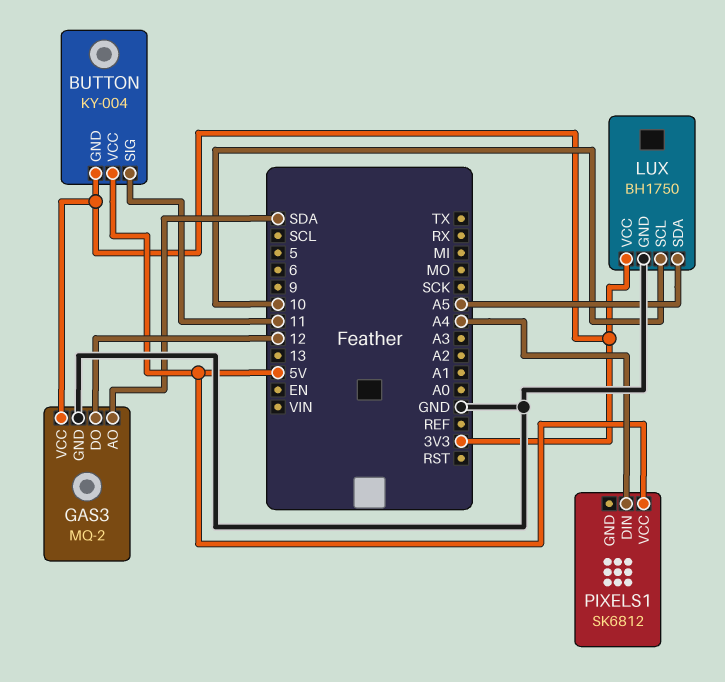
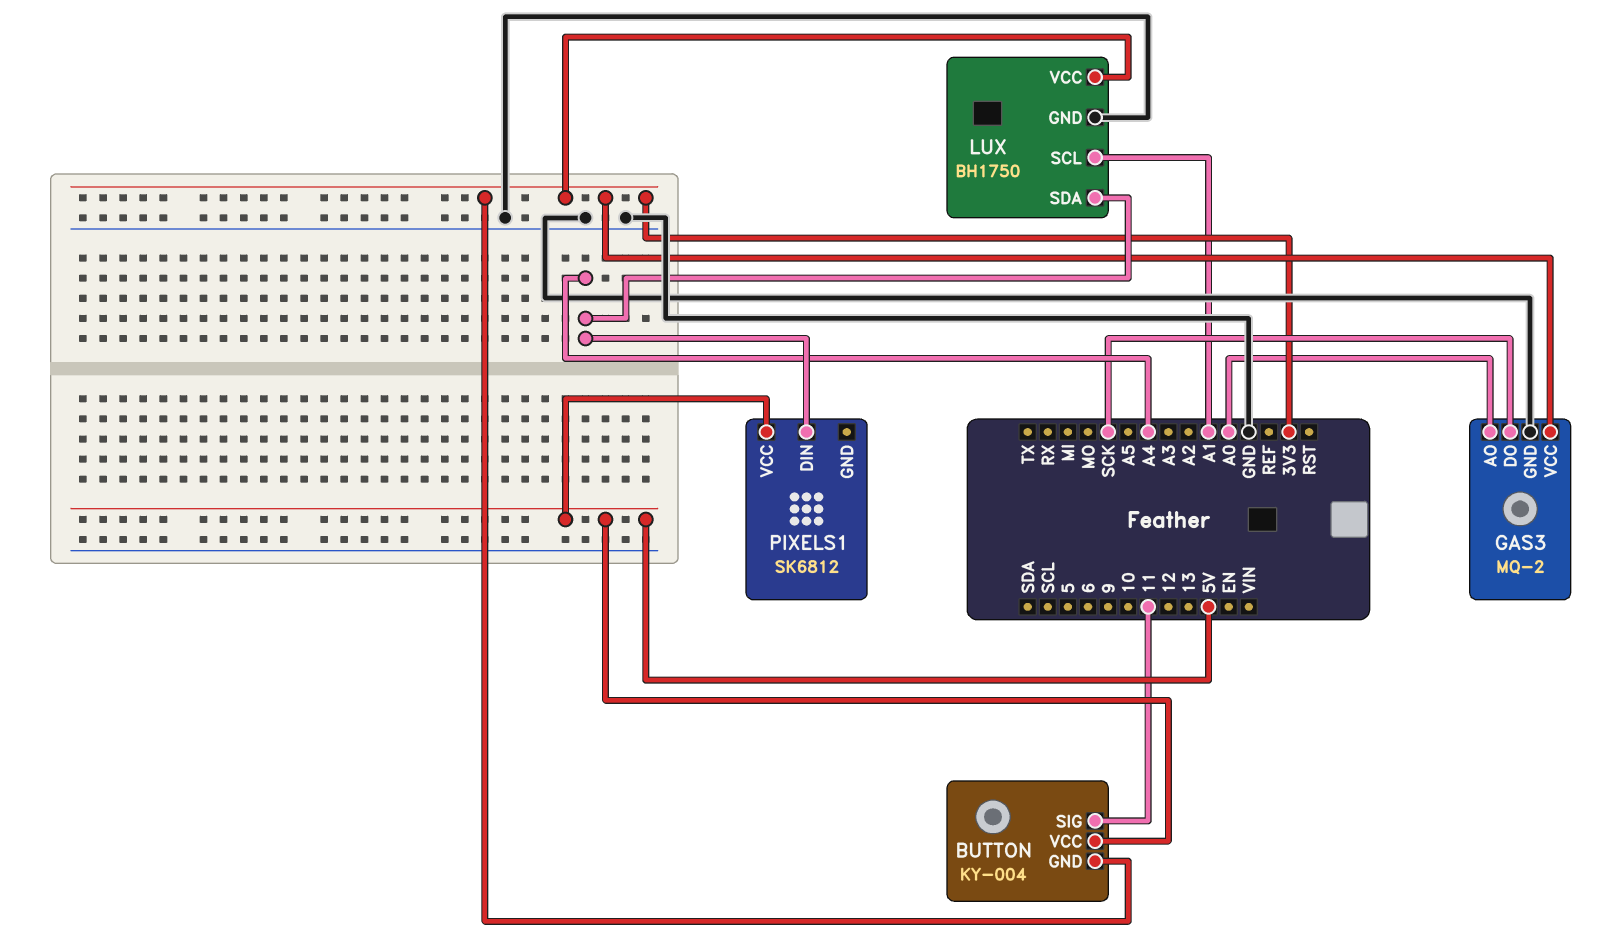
GAS3 pin AO: SDA -> A0
GAS3 pin DO: 12 -> SCK
LUX pin SCL: 10 -> A1
LUX pin SDA: A5 -> A4

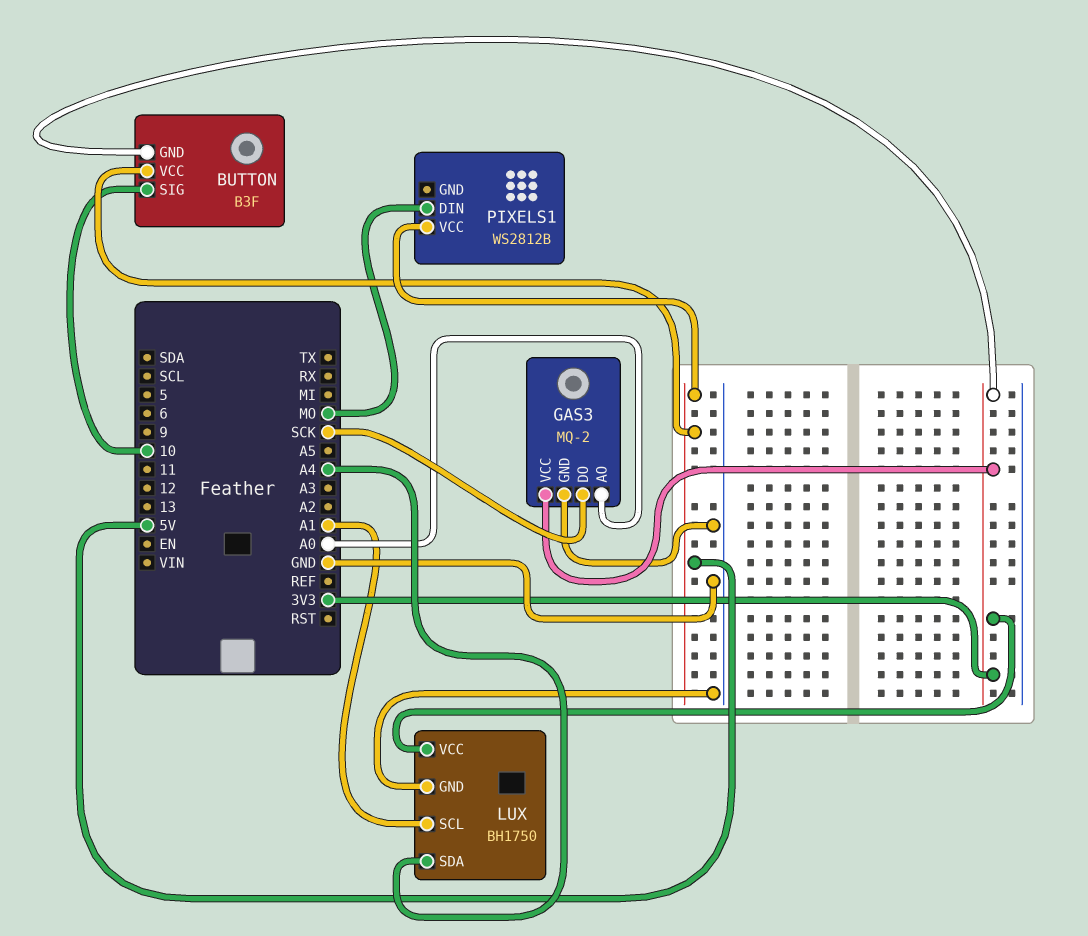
BUTTON: KY-004 -> B3F
BUTTON pin SIG: 11 -> 10
PIXELS1: SK6812 -> WS2812B
PIXELS1 pin DIN: A4 -> MO

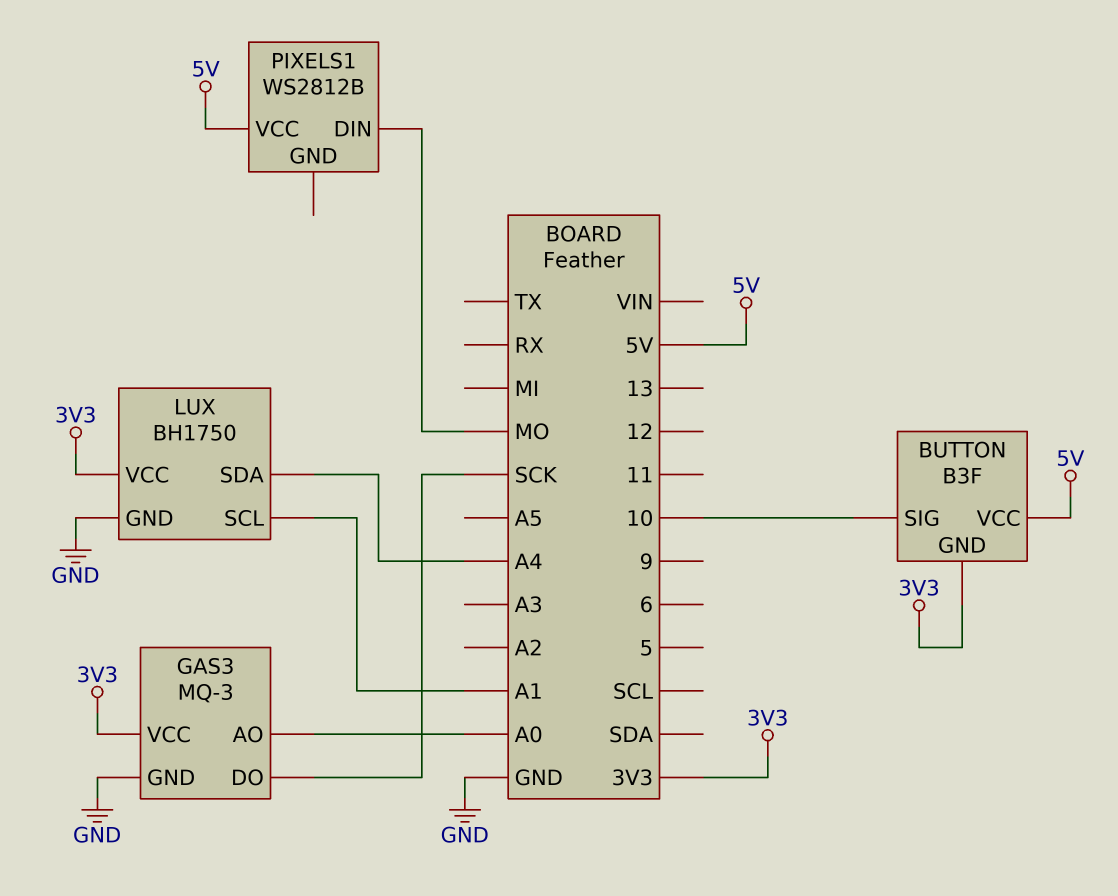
GAS3: MQ-2 -> MQ-3

